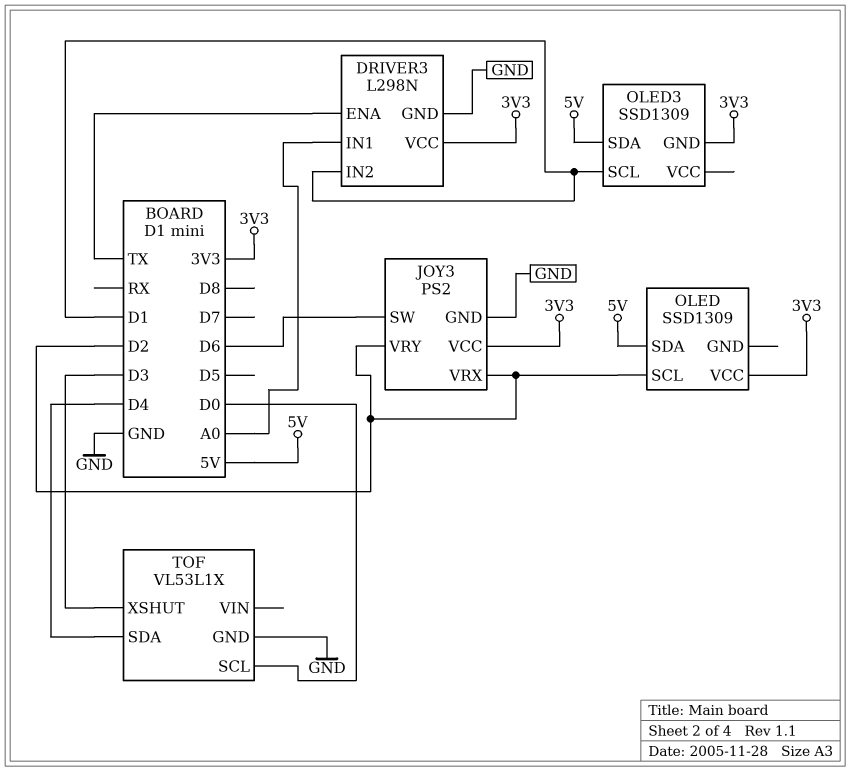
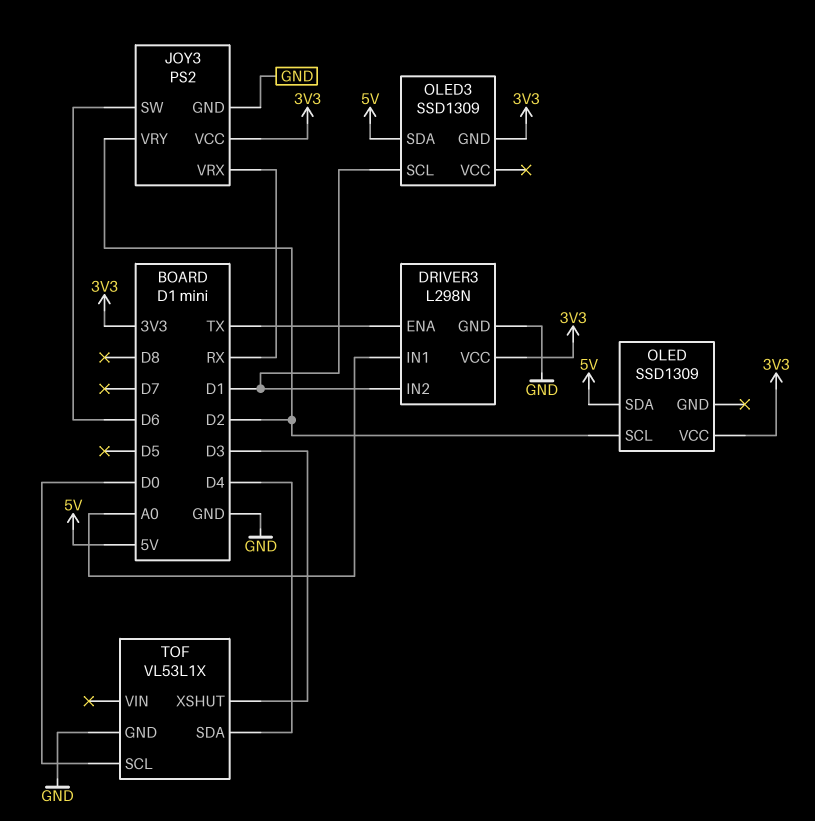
JOY3 pin VRX: D2 -> RX

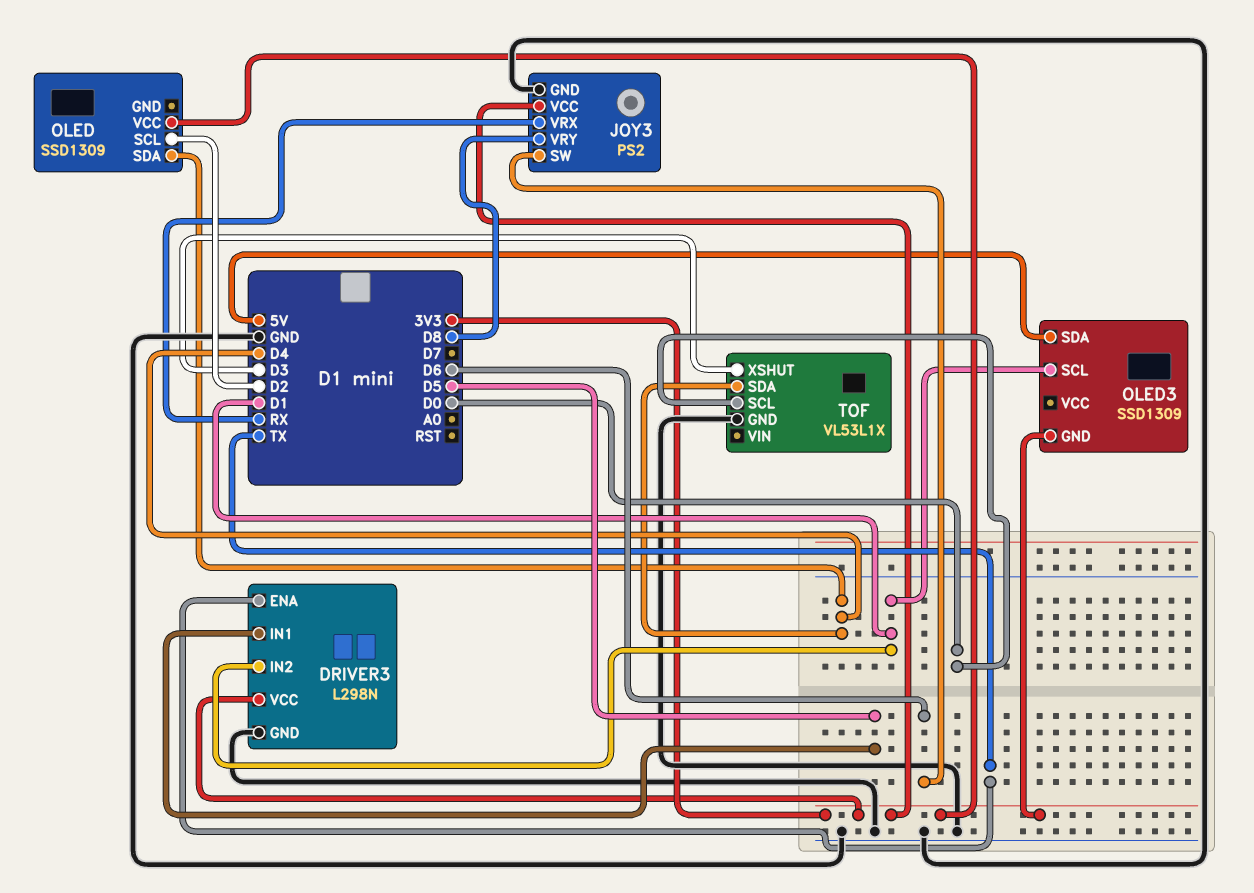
DRIVER3 pin IN1: A0 -> D5
JOY3 pin VRY: D2 -> D8
OLED pin SDA: 5V -> D4

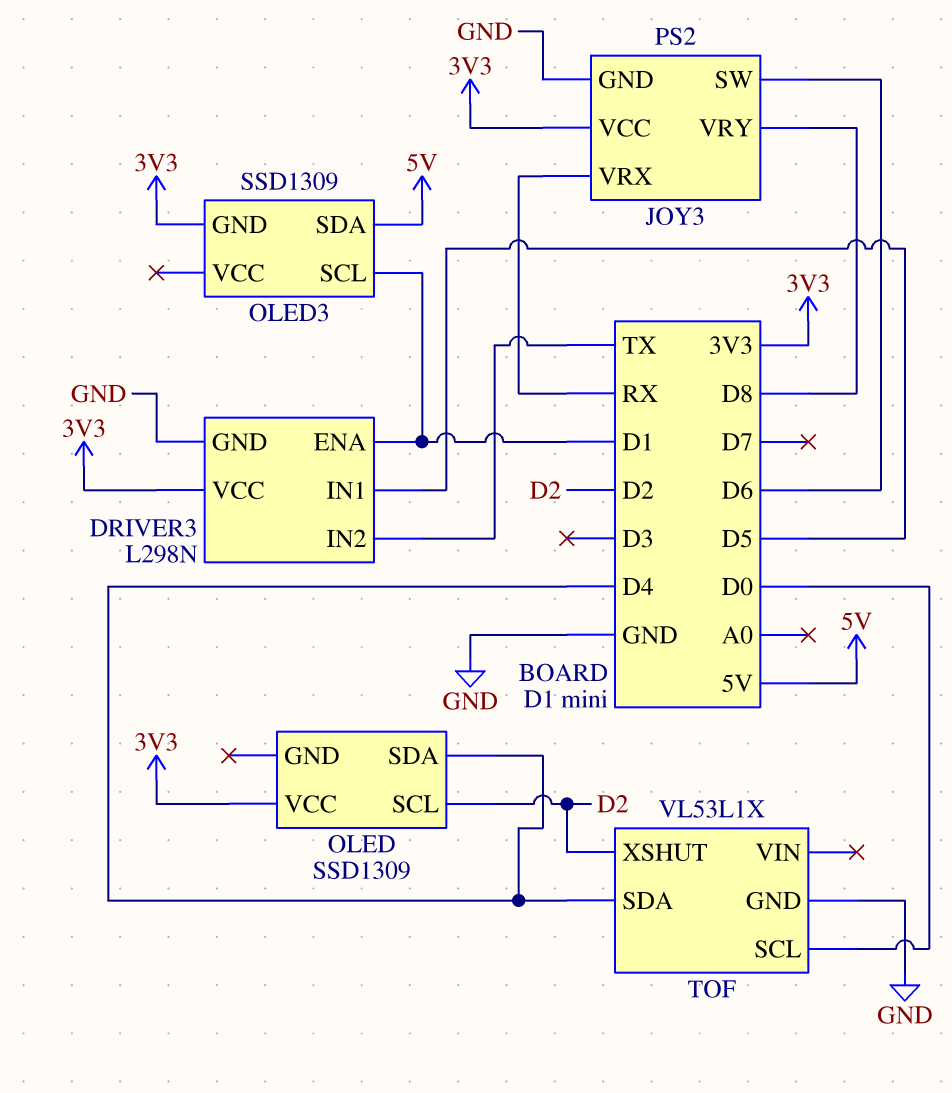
DRIVER3 pin ENA: TX -> D1
DRIVER3 pin IN2: D1 -> TX
TOF pin XSHUT: D3 -> D2

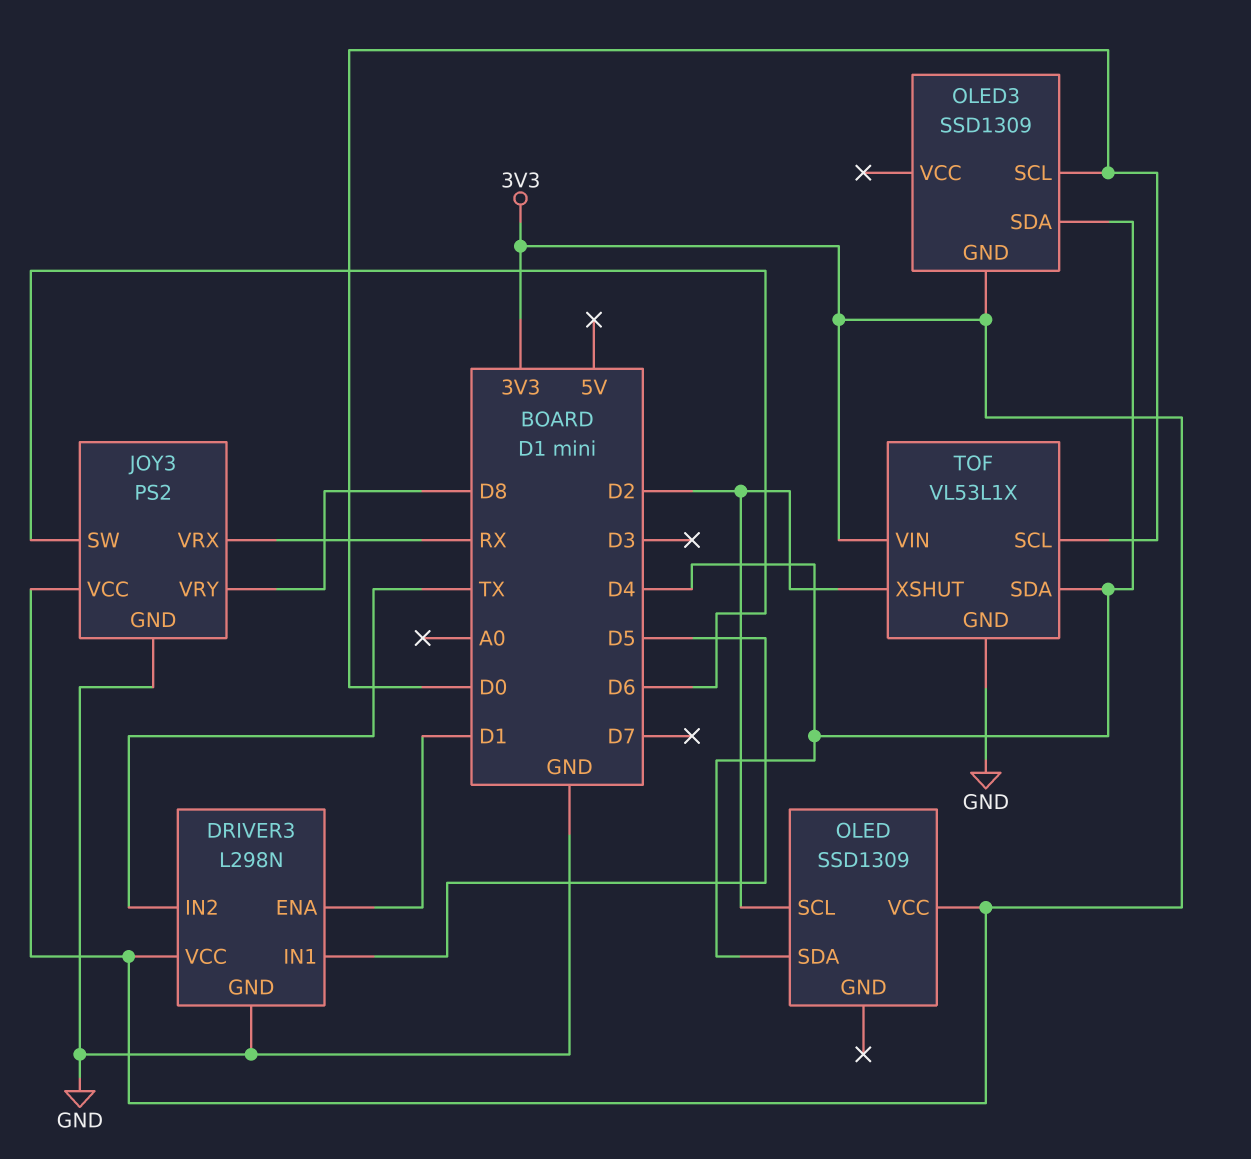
OLED3 pin SCL: D1 -> D0
OLED3 pin SDA: 5V -> D4
TOF pin VIN: none -> 3V3

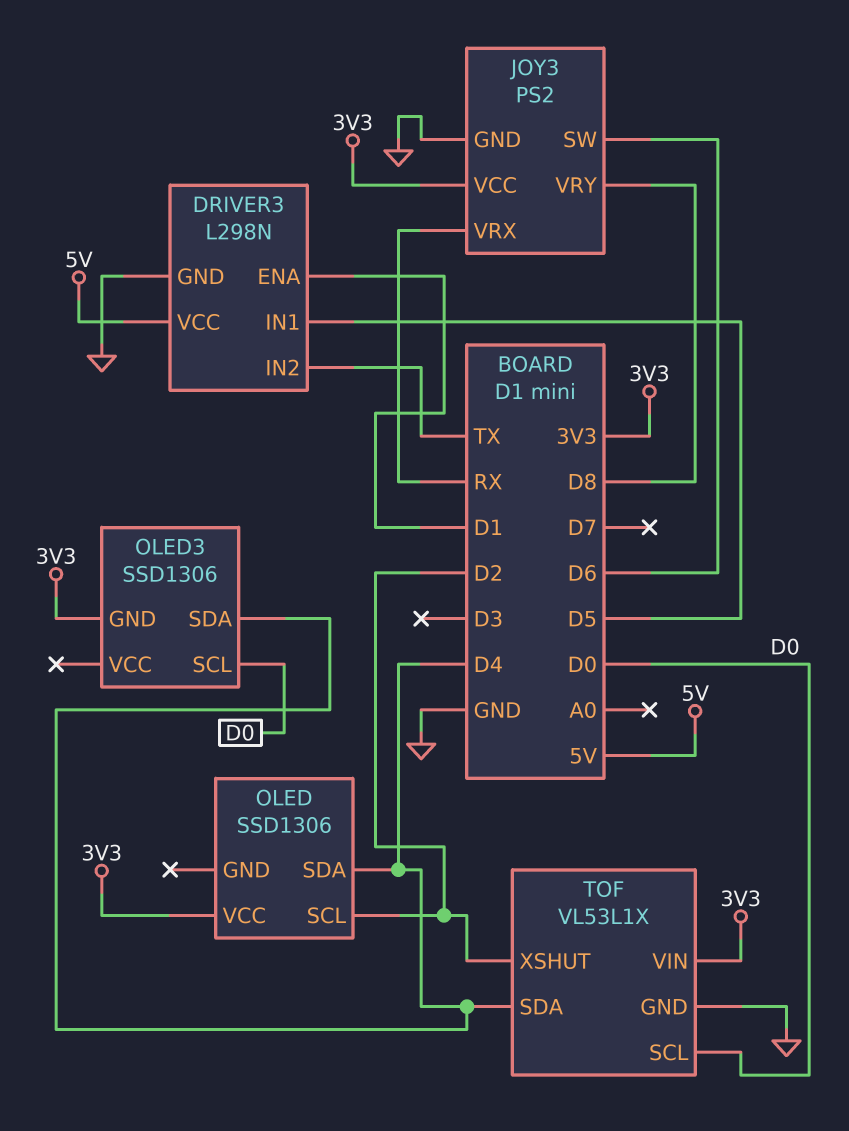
DRIVER3 pin VCC: 3V3 -> 5V
OLED: SSD1309 -> SSD1306
OLED3: SSD1309 -> SSD1306

